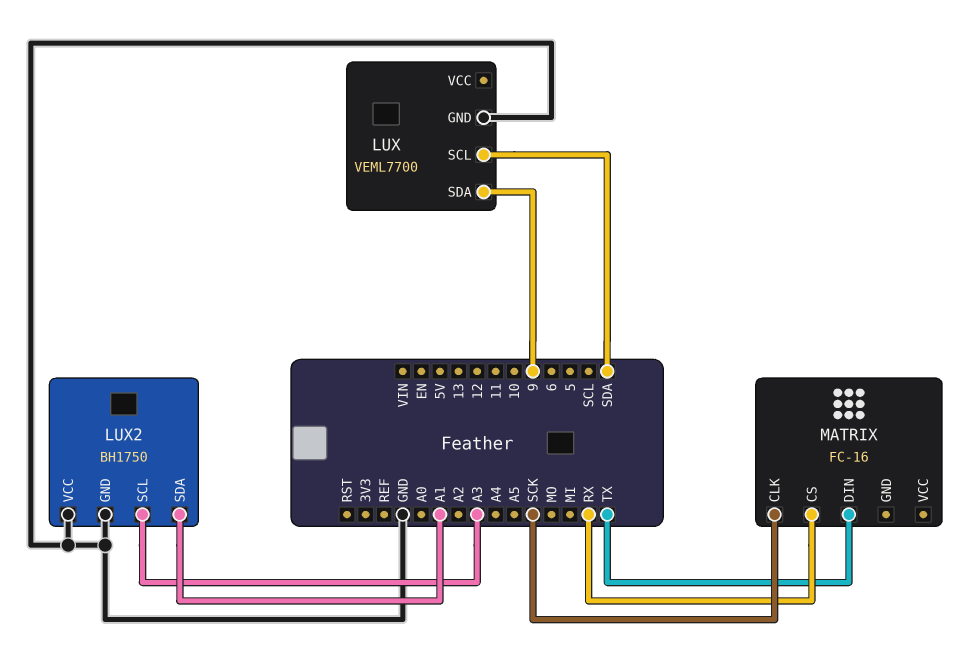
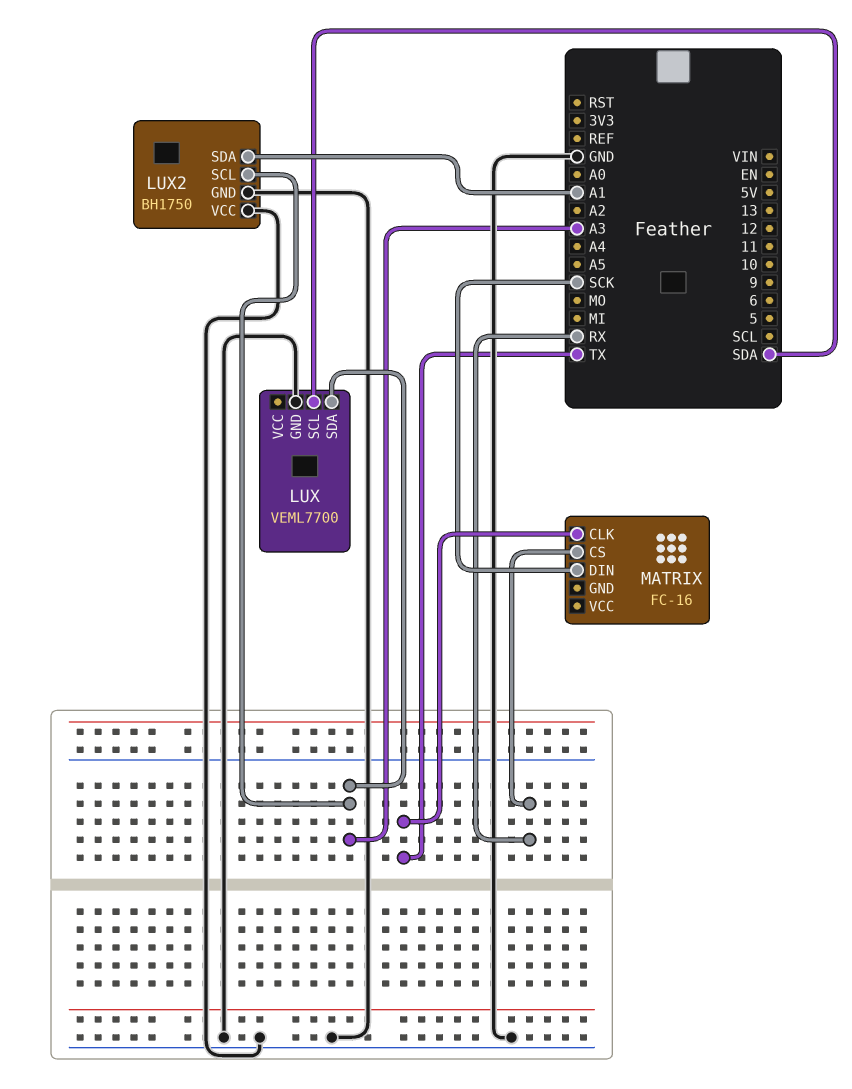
LUX pin SDA: 9 -> A3
MATRIX pin CLK: SCK -> TX
MATRIX pin DIN: TX -> SCK

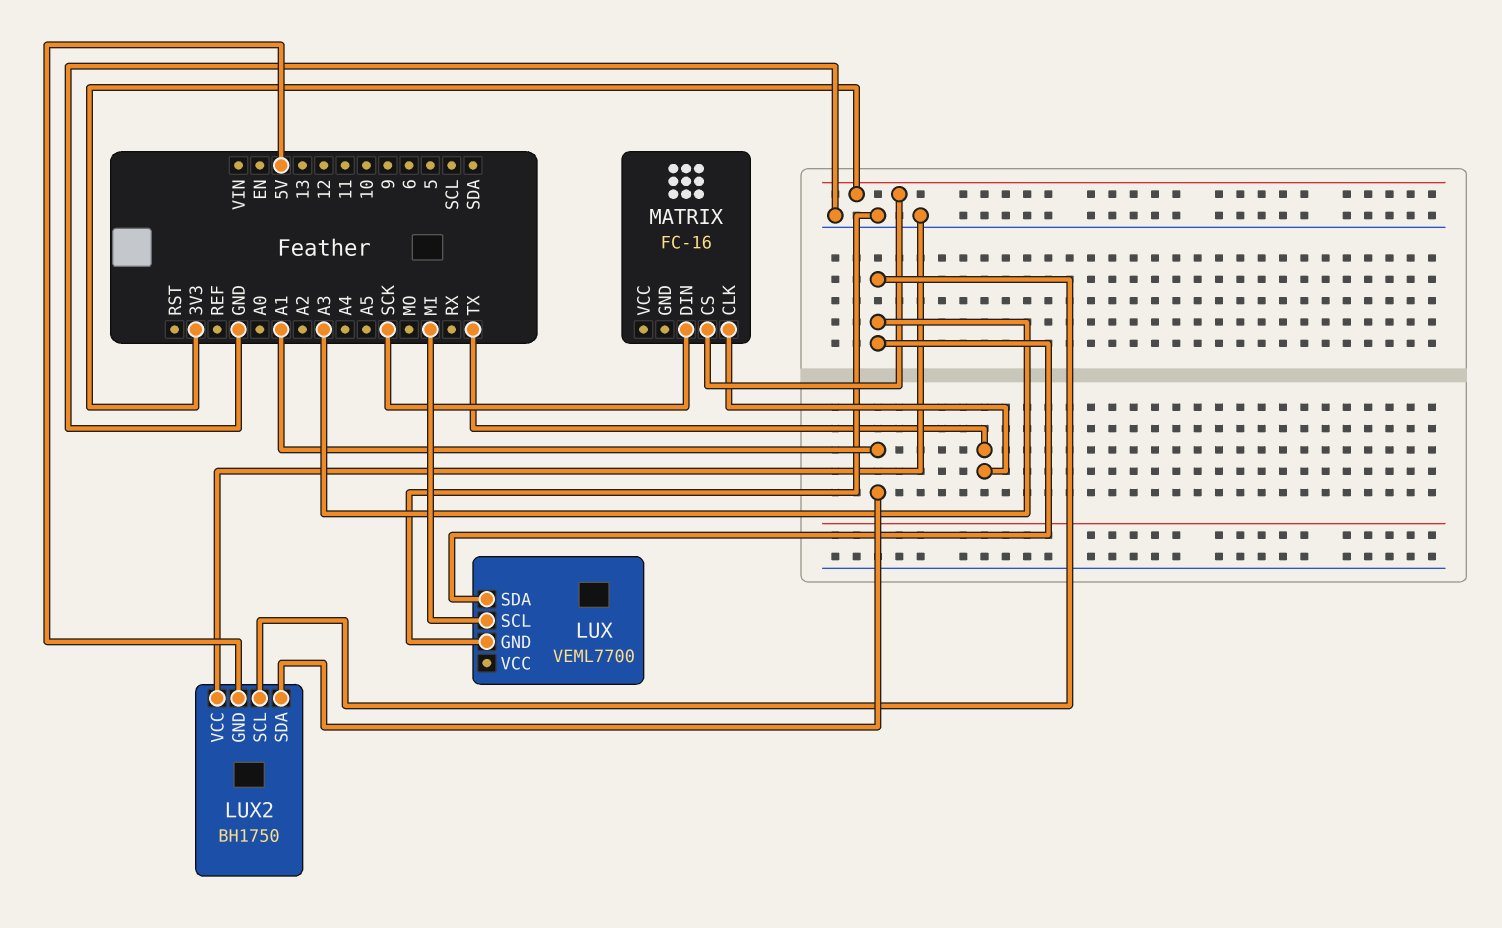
LUX pin SCL: SDA -> MI
LUX2 pin GND: GND -> 5V
MATRIX pin CS: RX -> 3V3

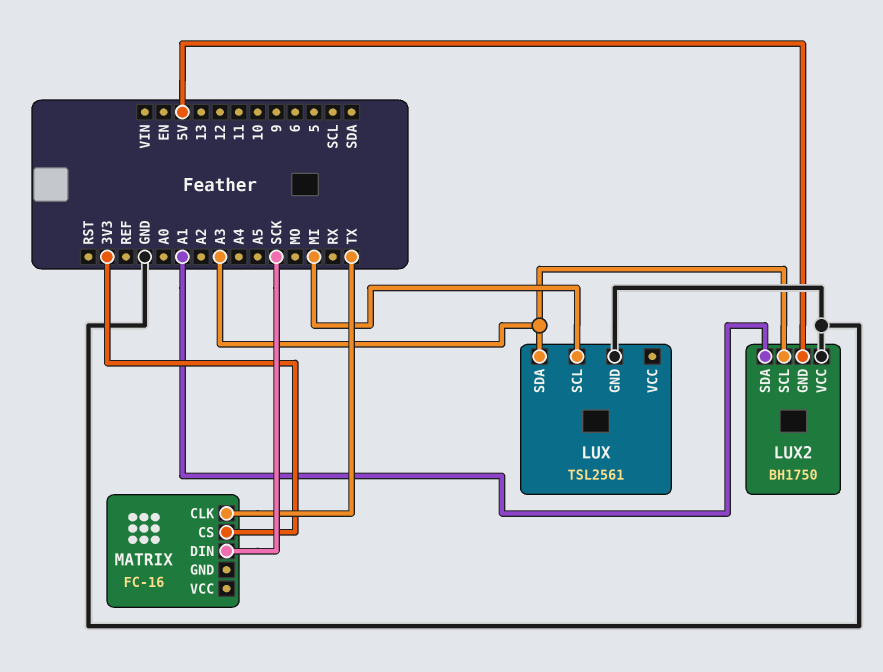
LUX: VEML7700 -> TSL2561

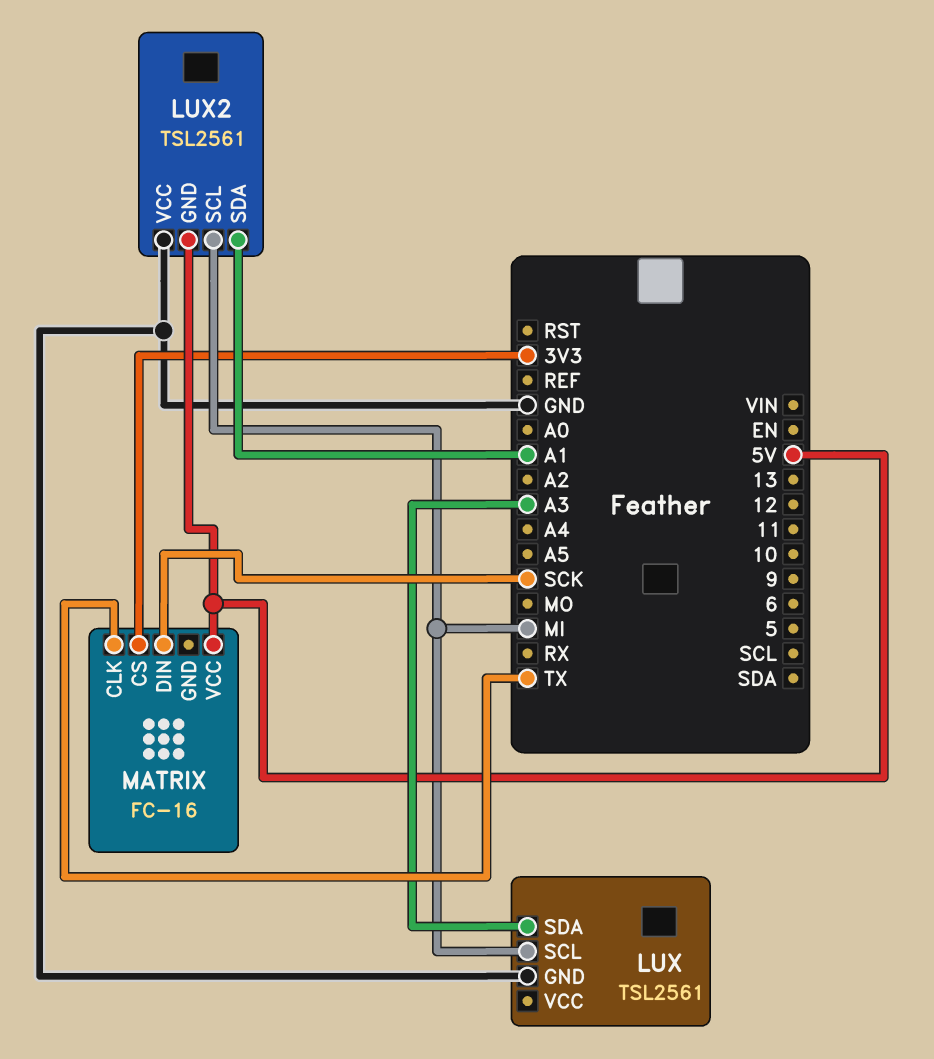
LUX2: BH1750 -> TSL2561
LUX2 pin SCL: A3 -> MI
MATRIX pin VCC: none -> 5V

